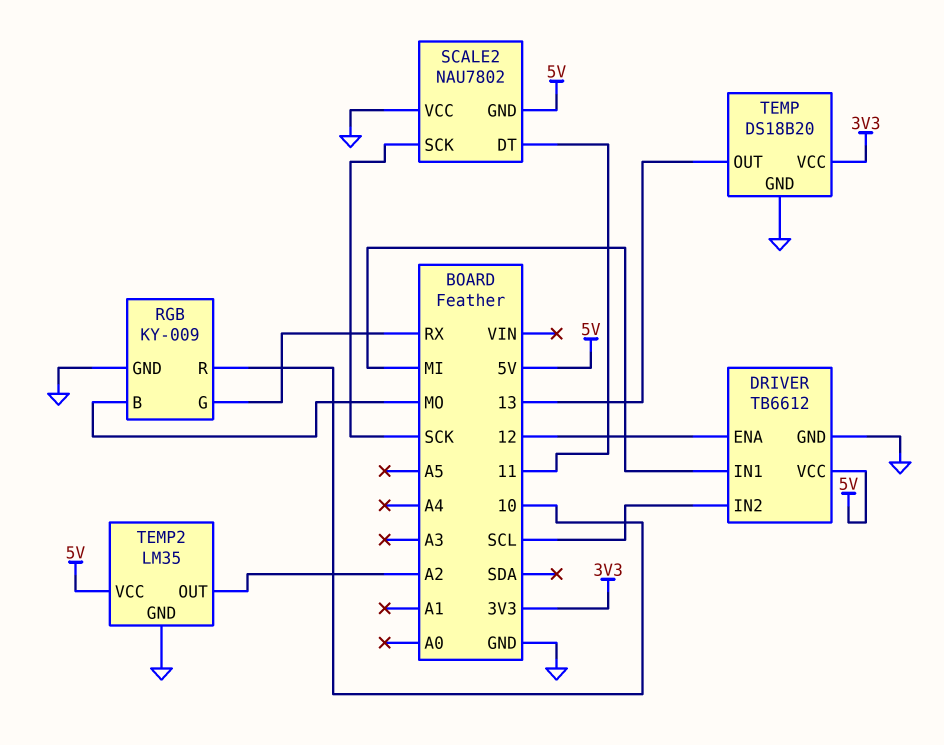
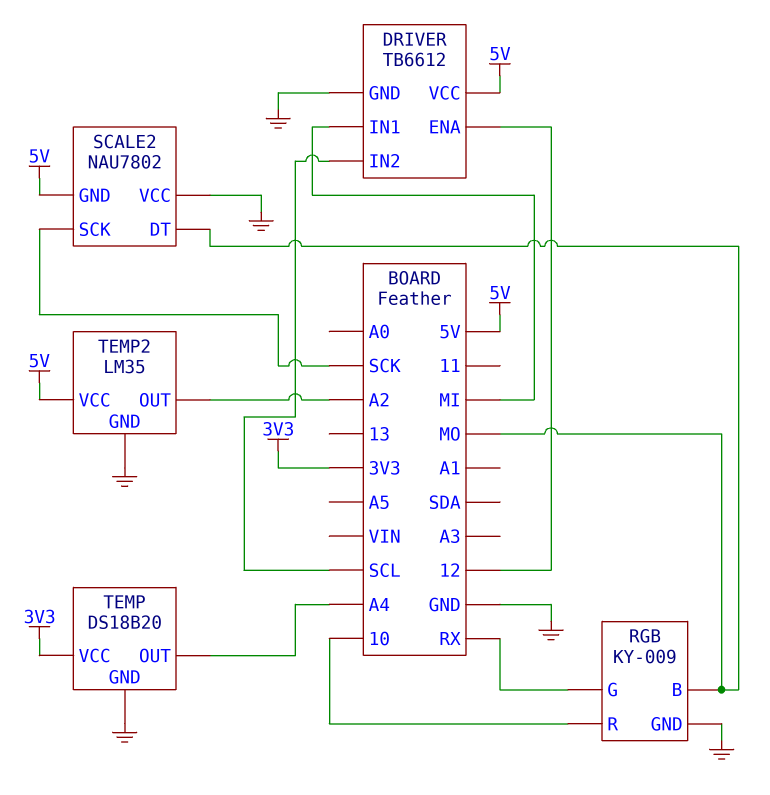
SCALE2 pin DT: 11 -> MO
TEMP pin OUT: 13 -> A4

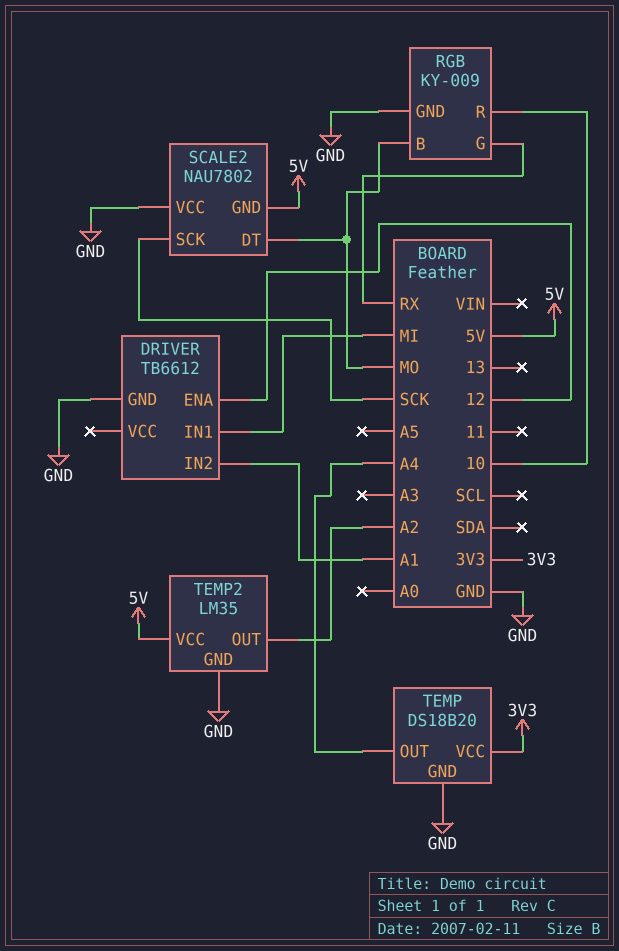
DRIVER pin IN2: SCL -> A1
DRIVER pin VCC: 5V -> none

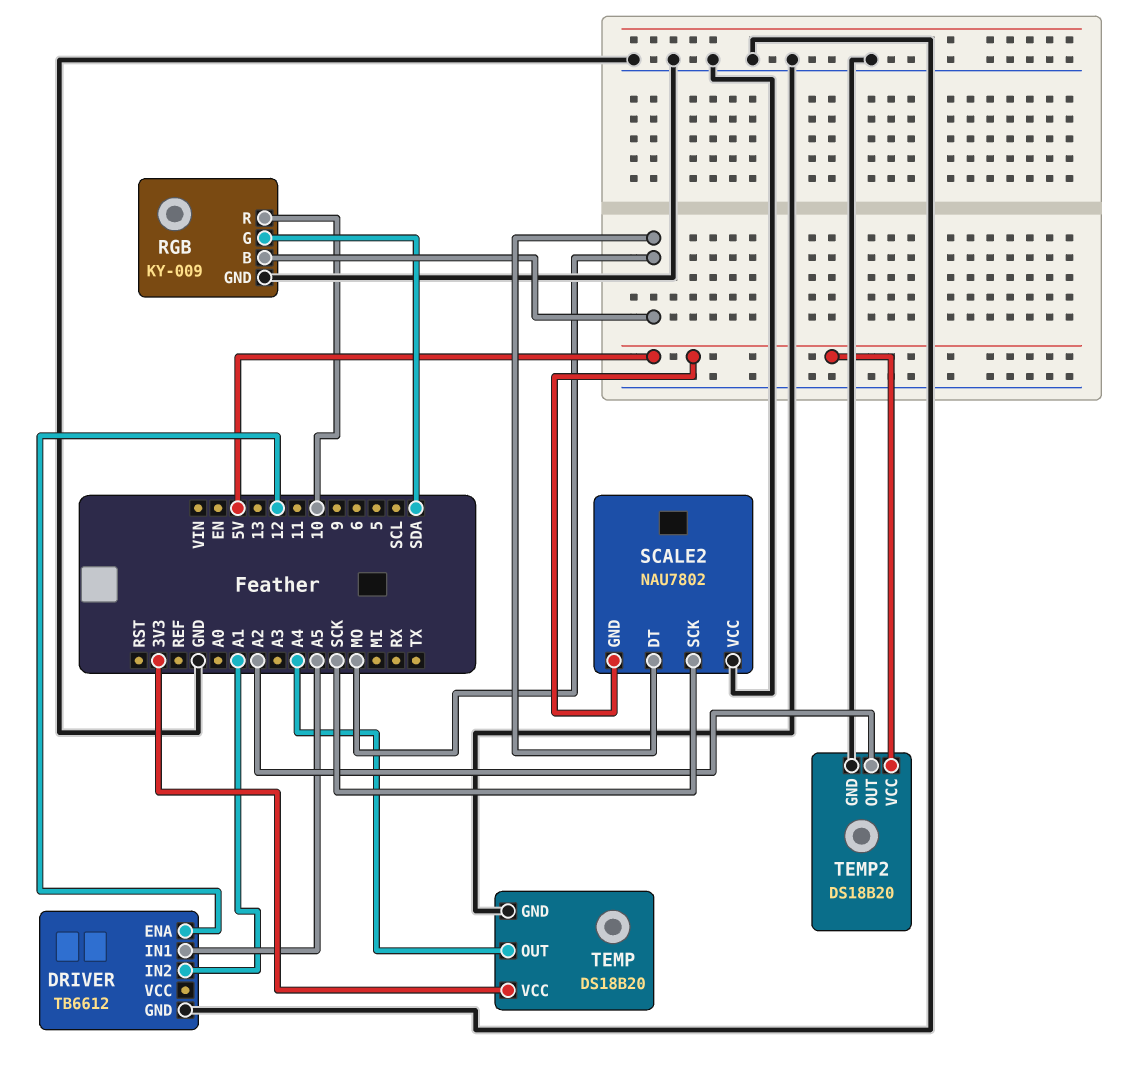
DRIVER pin IN1: MI -> A5
RGB pin G: RX -> SDA
TEMP2: LM35 -> DS18B20

